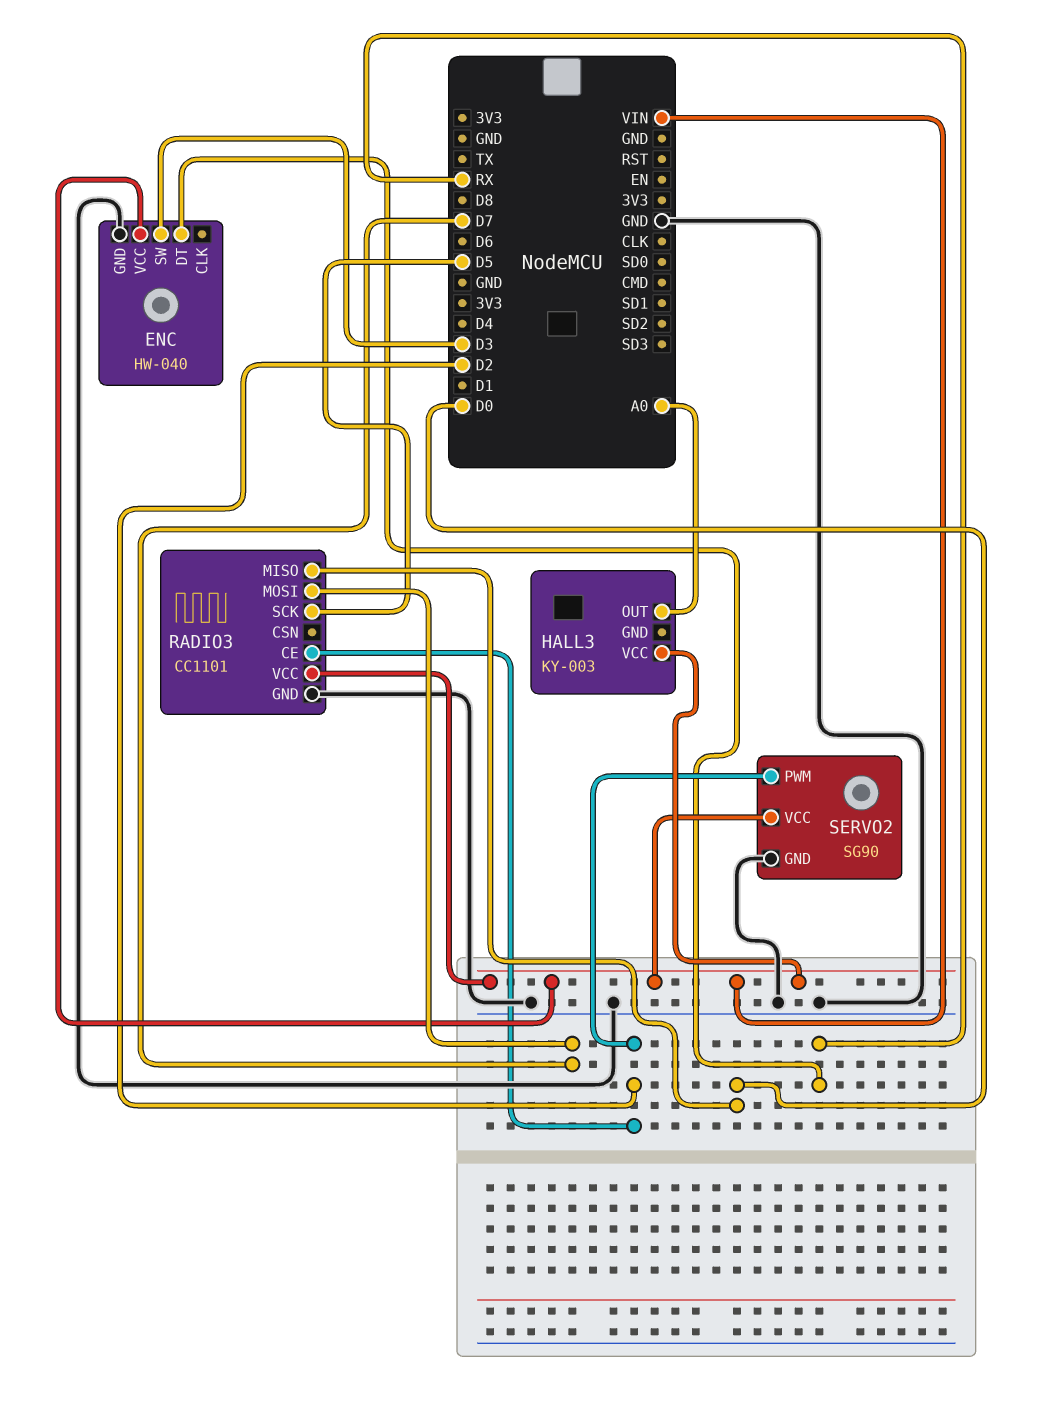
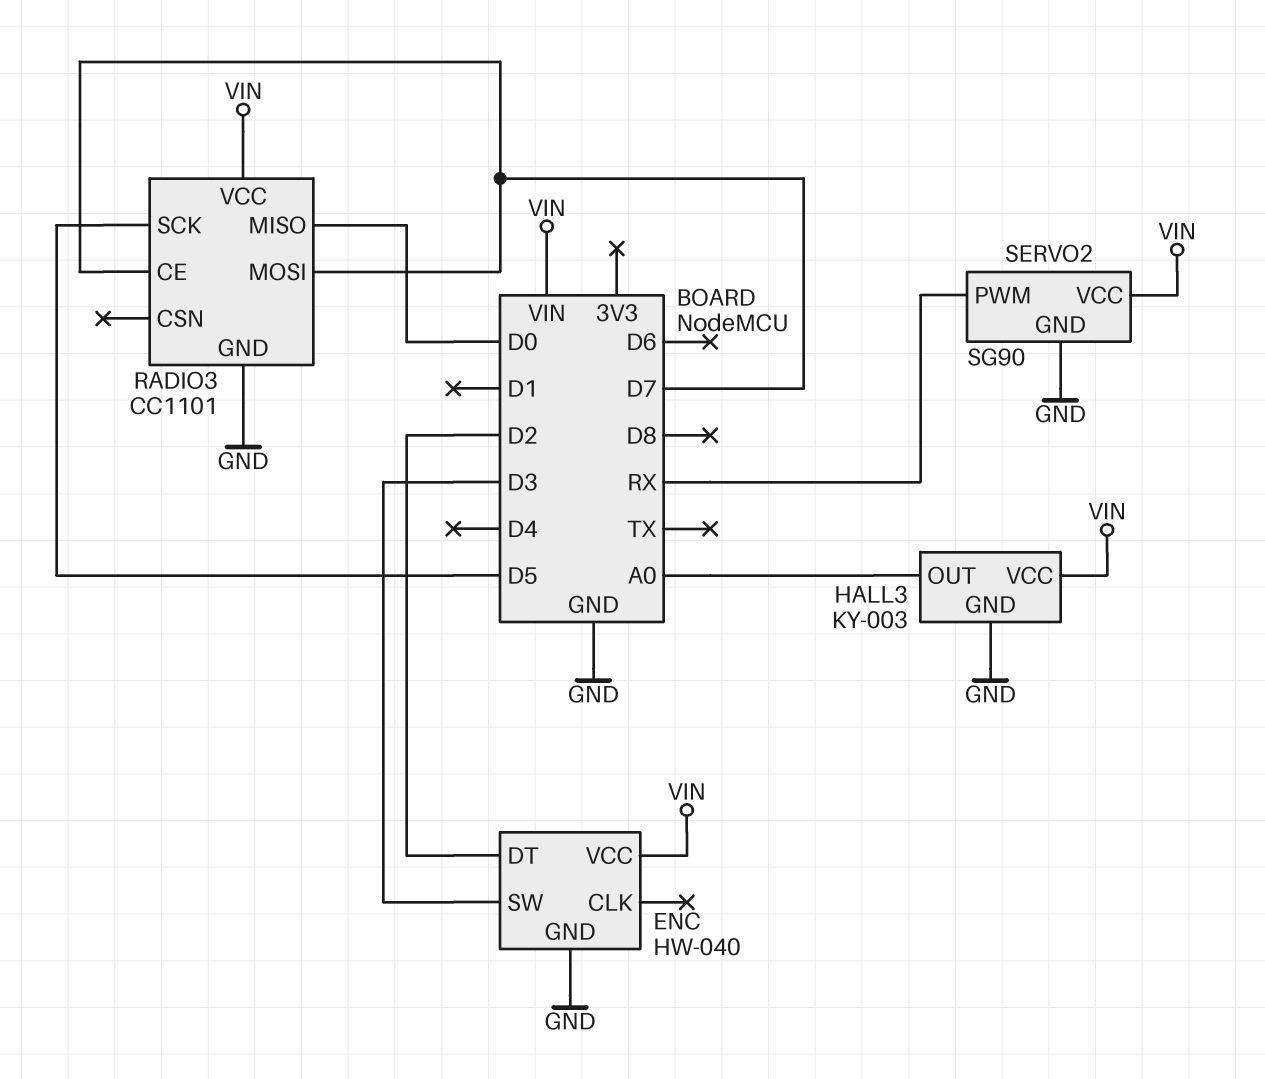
ENC pin DT: RX -> D2
HALL3 pin GND: none -> GND
RADIO3 pin CE: D2 -> D7
SERVO2 pin PWM: D2 -> RX

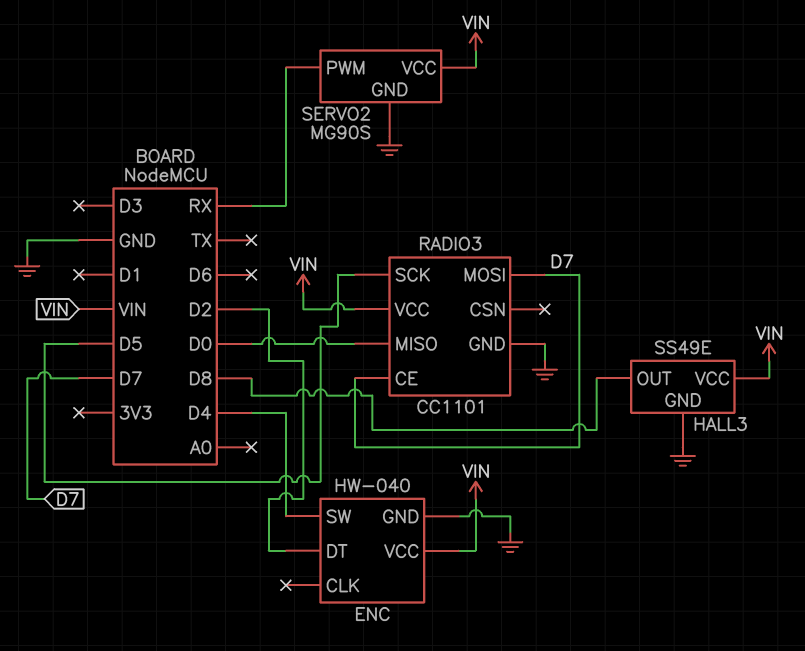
ENC pin SW: D3 -> D4
HALL3: KY-003 -> SS49E
HALL3 pin OUT: A0 -> D8
SERVO2: SG90 -> MG90S

